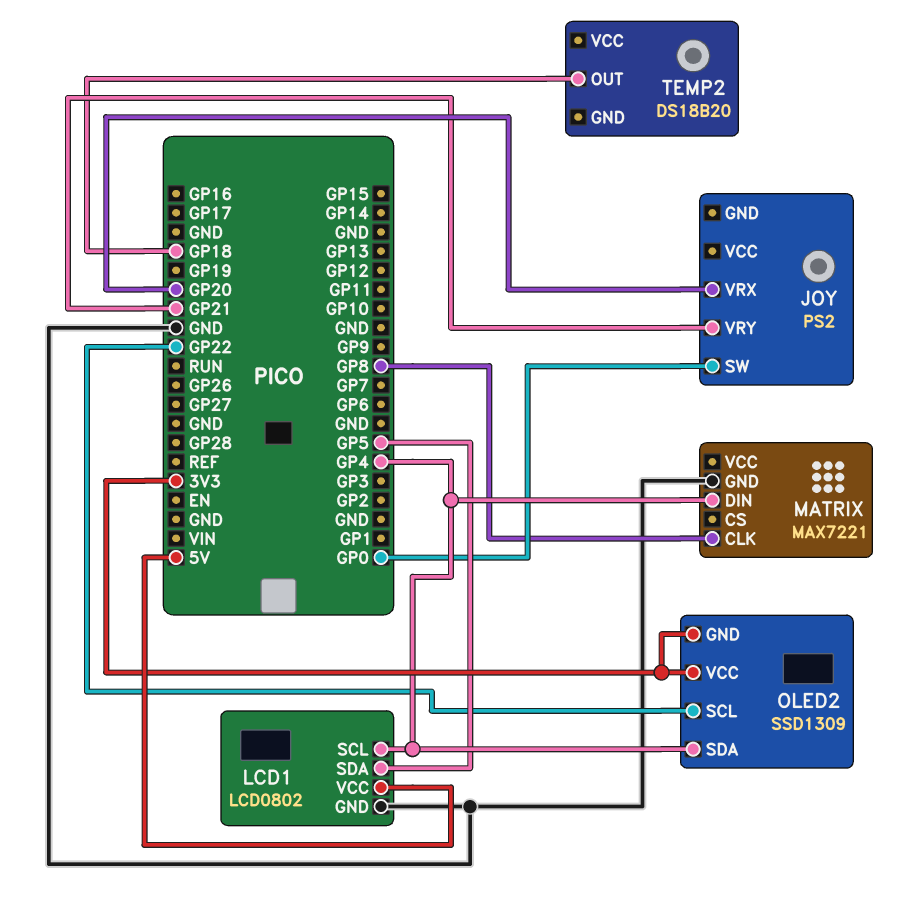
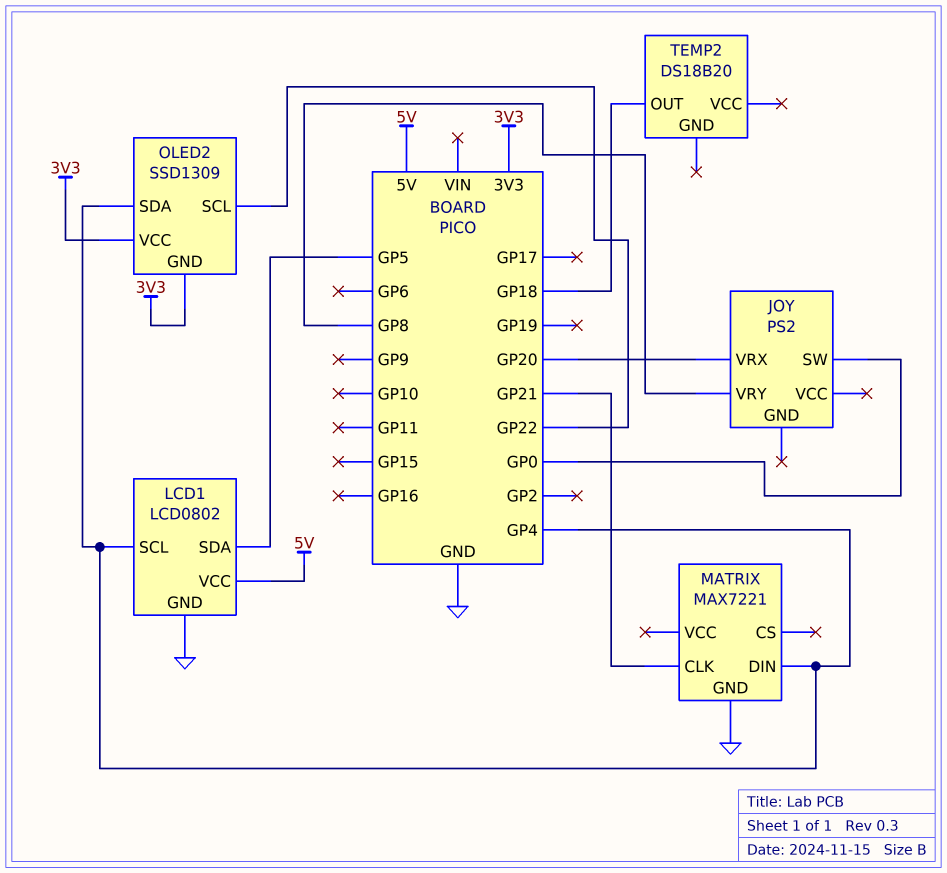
JOY pin VRY: GP21 -> GP8
MATRIX pin CLK: GP8 -> GP21

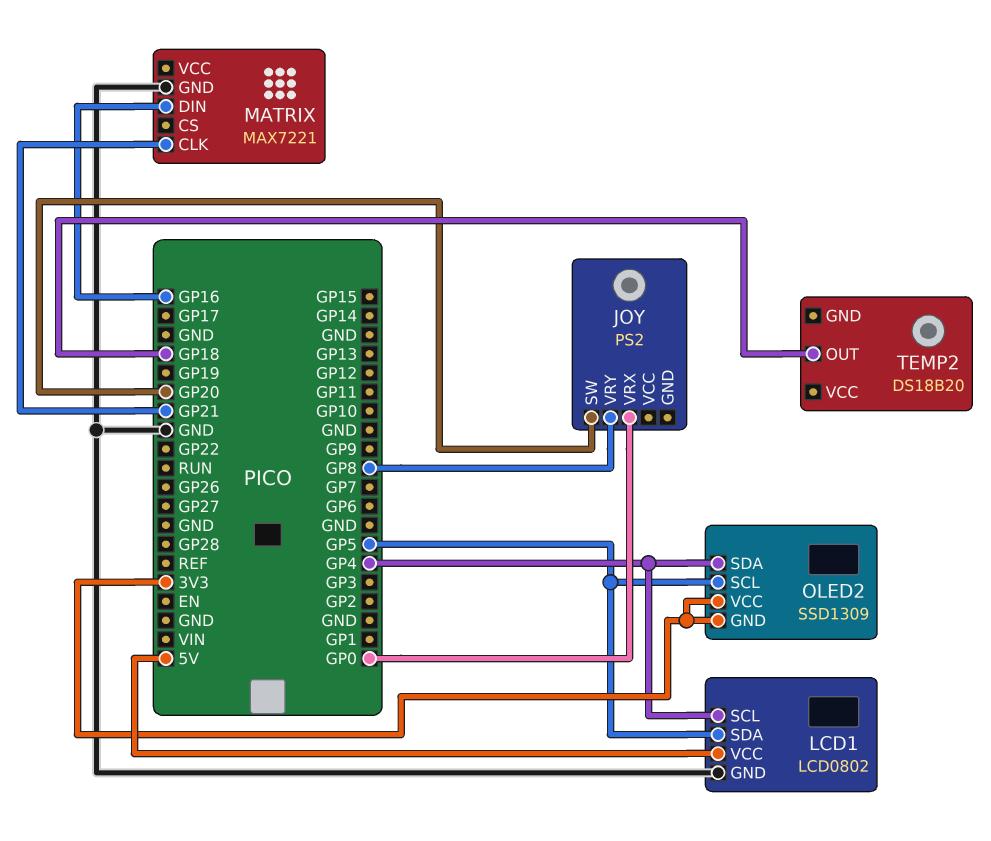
JOY pin SW: GP0 -> GP20
JOY pin VRX: GP20 -> GP0
MATRIX pin DIN: GP4 -> GP16
OLED2 pin SCL: GP22 -> GP5

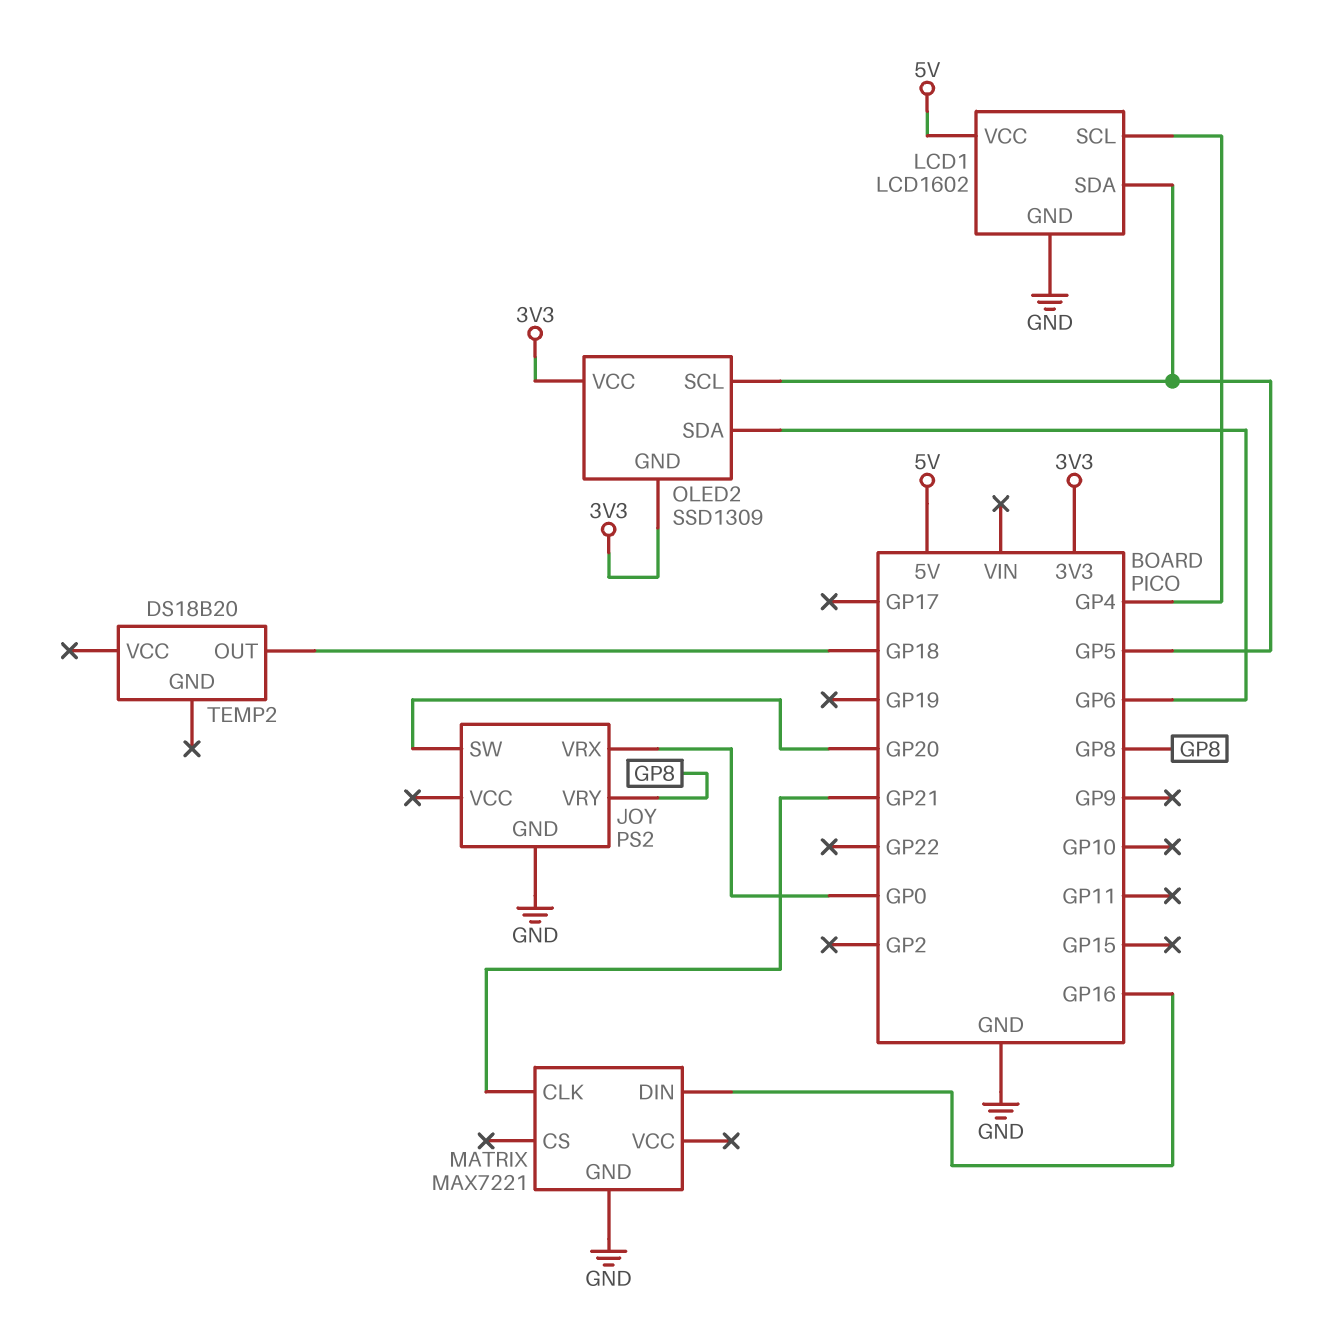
JOY pin GND: none -> GND
LCD1: LCD0802 -> LCD1602
OLED2 pin SDA: GP4 -> GP6

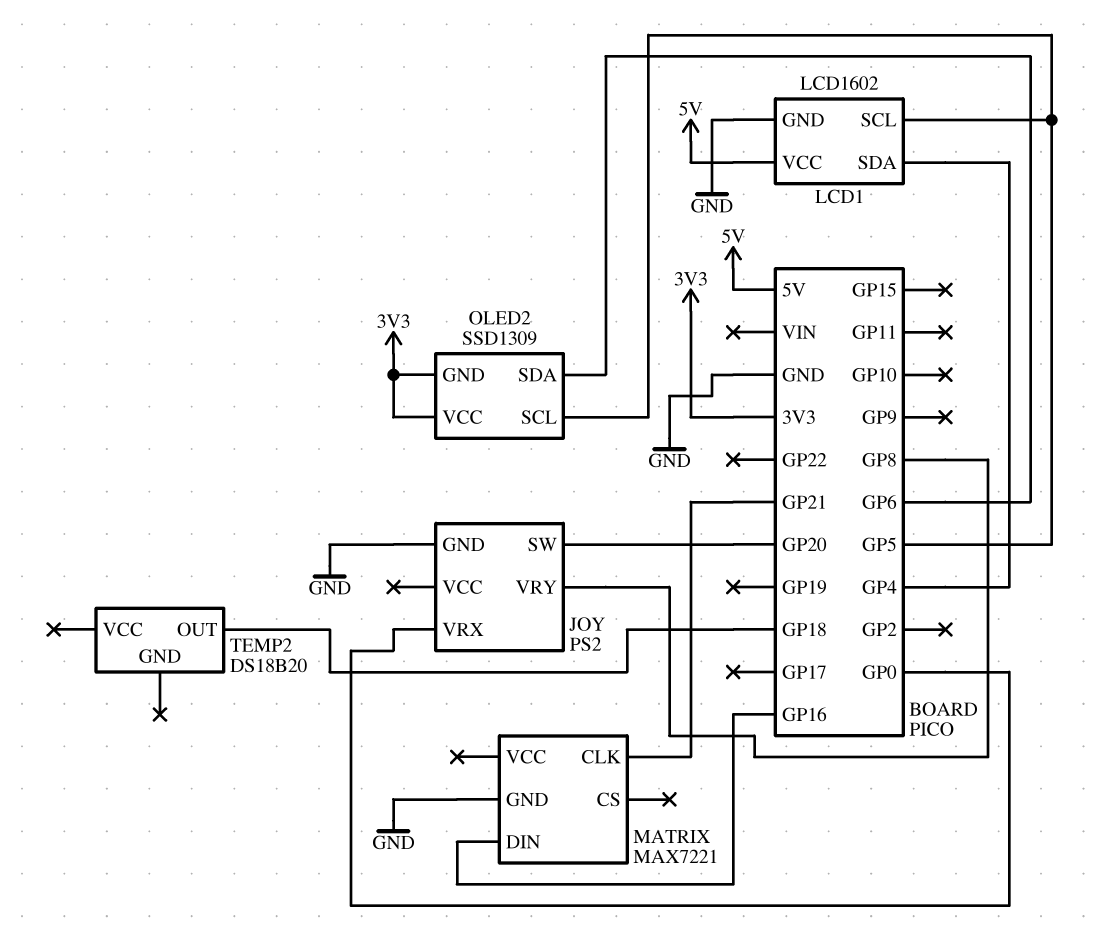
LCD1 pin SCL: GP4 -> GP5
LCD1 pin SDA: GP5 -> GP4

